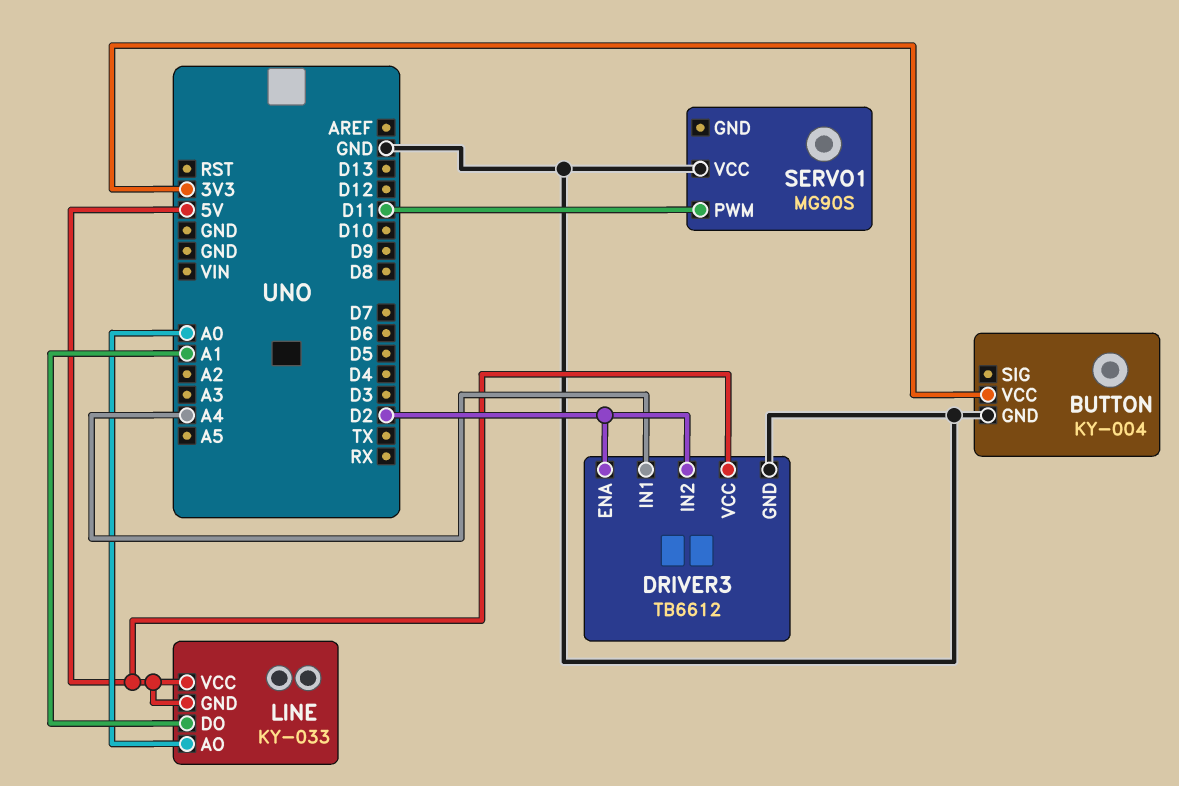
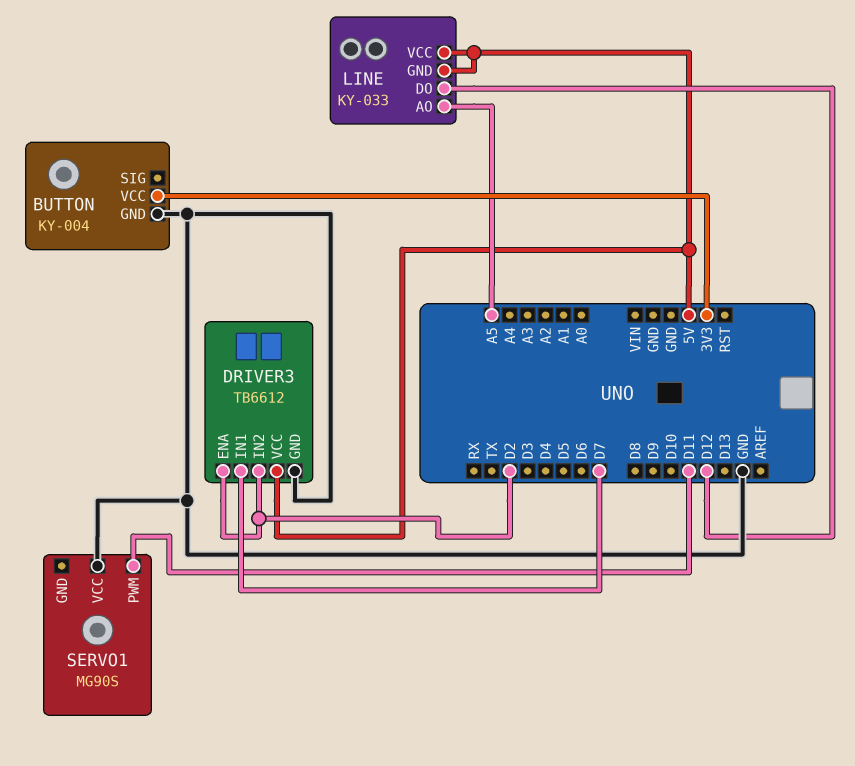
DRIVER3 pin IN1: A4 -> D7
LINE pin AO: A0 -> A5
LINE pin DO: A1 -> D12

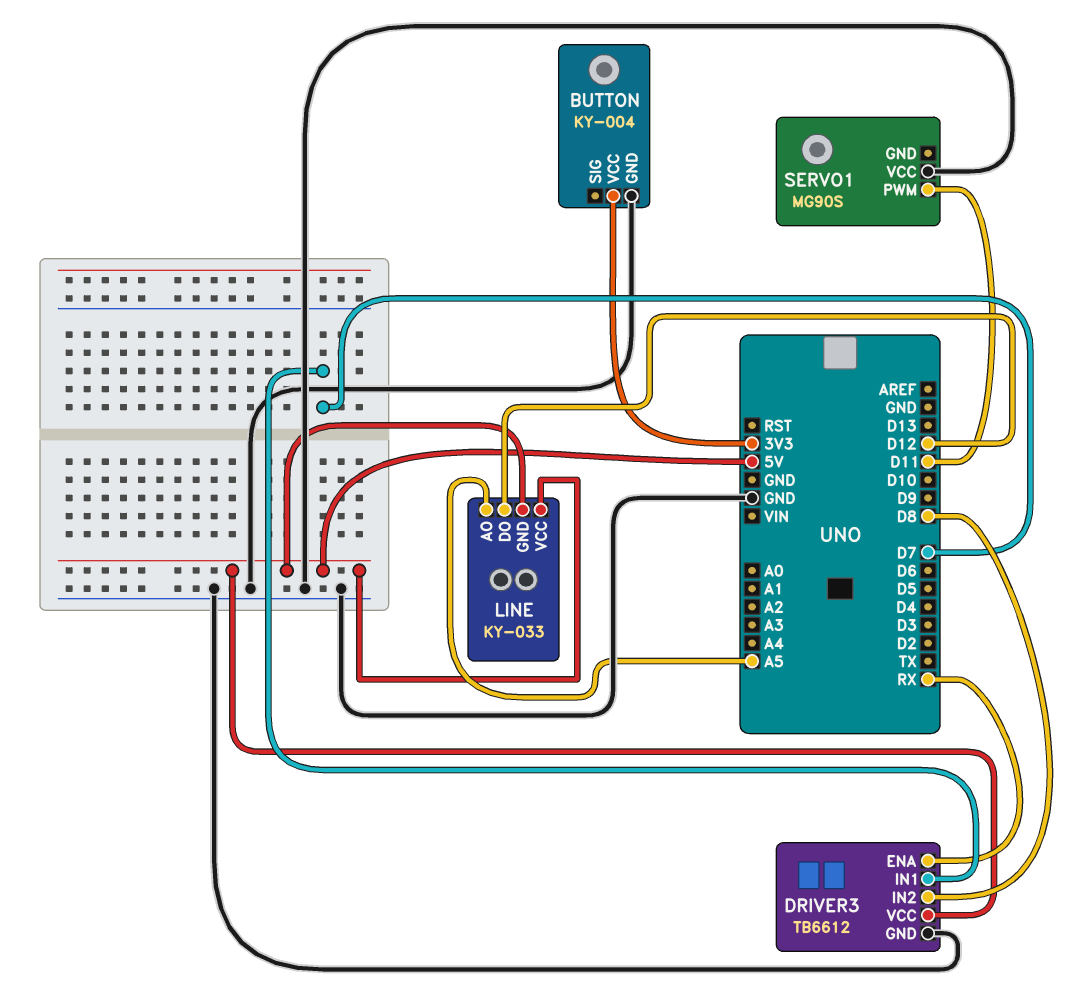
DRIVER3 pin ENA: D2 -> RX
DRIVER3 pin IN2: D2 -> D8

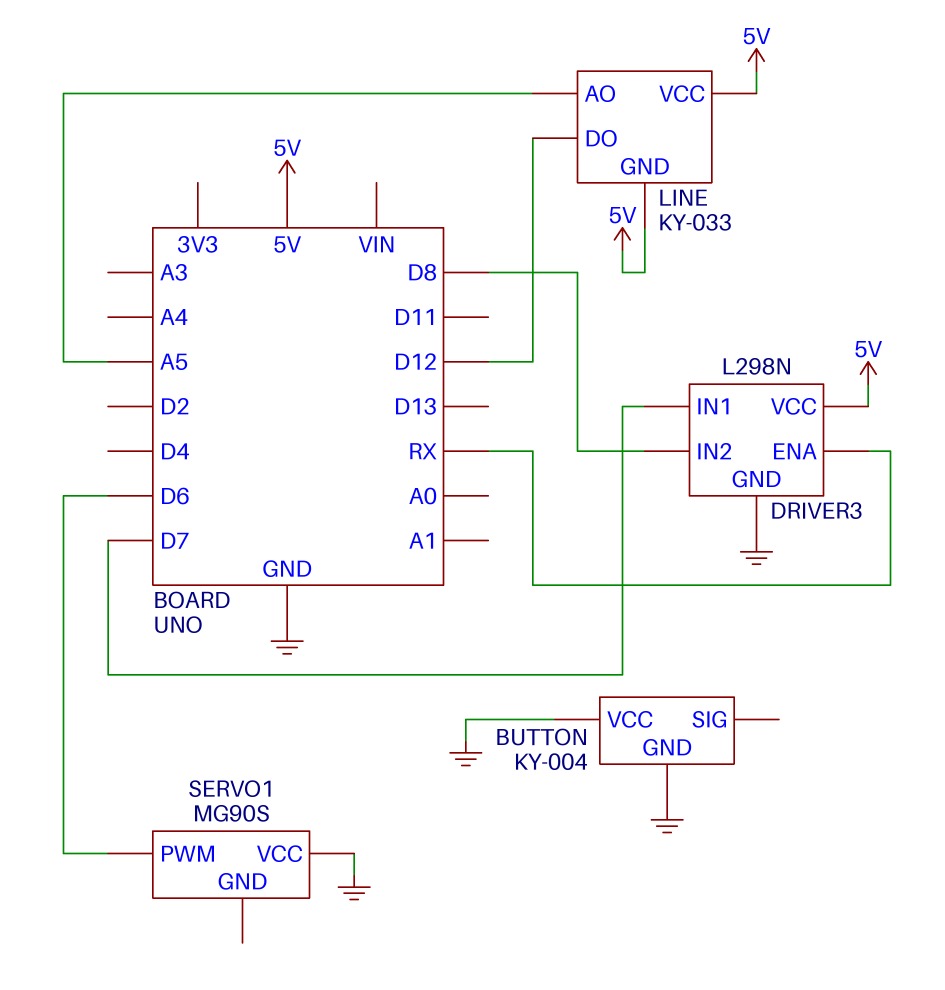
BUTTON pin VCC: 3V3 -> GND
DRIVER3: TB6612 -> L298N
SERVO1 pin PWM: D11 -> D6

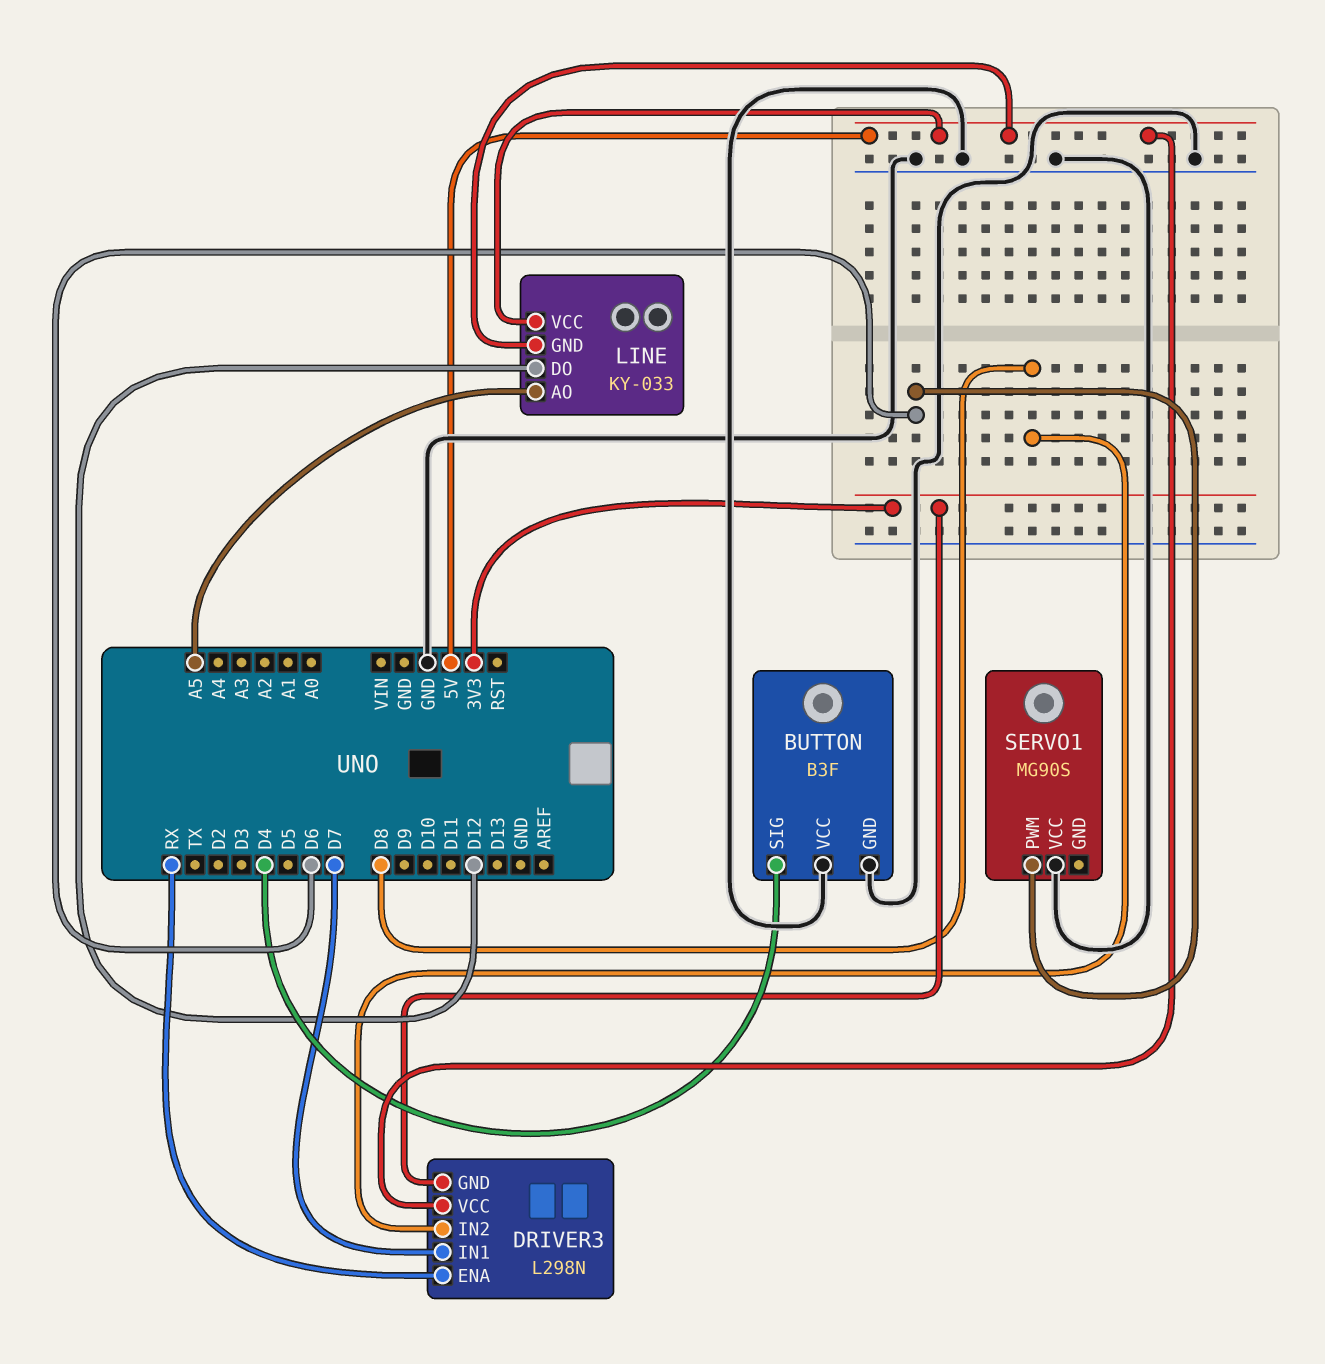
BUTTON: KY-004 -> B3F
BUTTON pin SIG: none -> D4
DRIVER3 pin GND: GND -> 3V3

